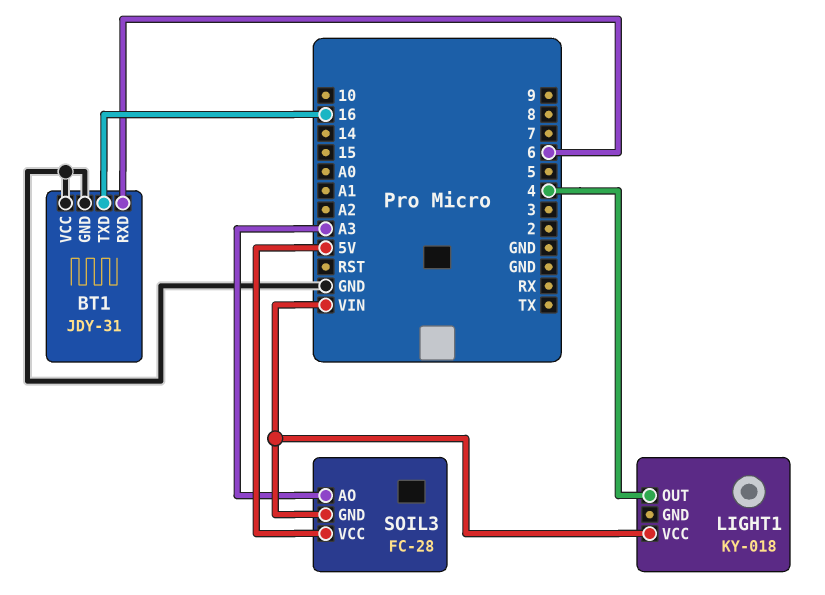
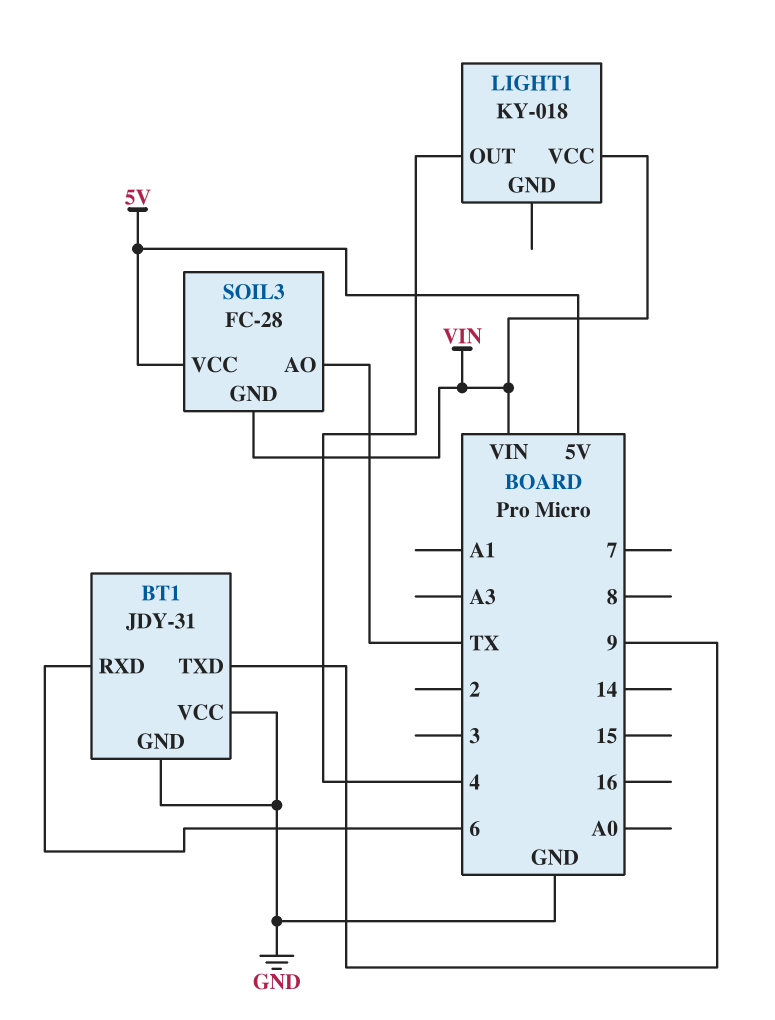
BT1 pin TXD: 16 -> 9
SOIL3 pin AO: A3 -> TX

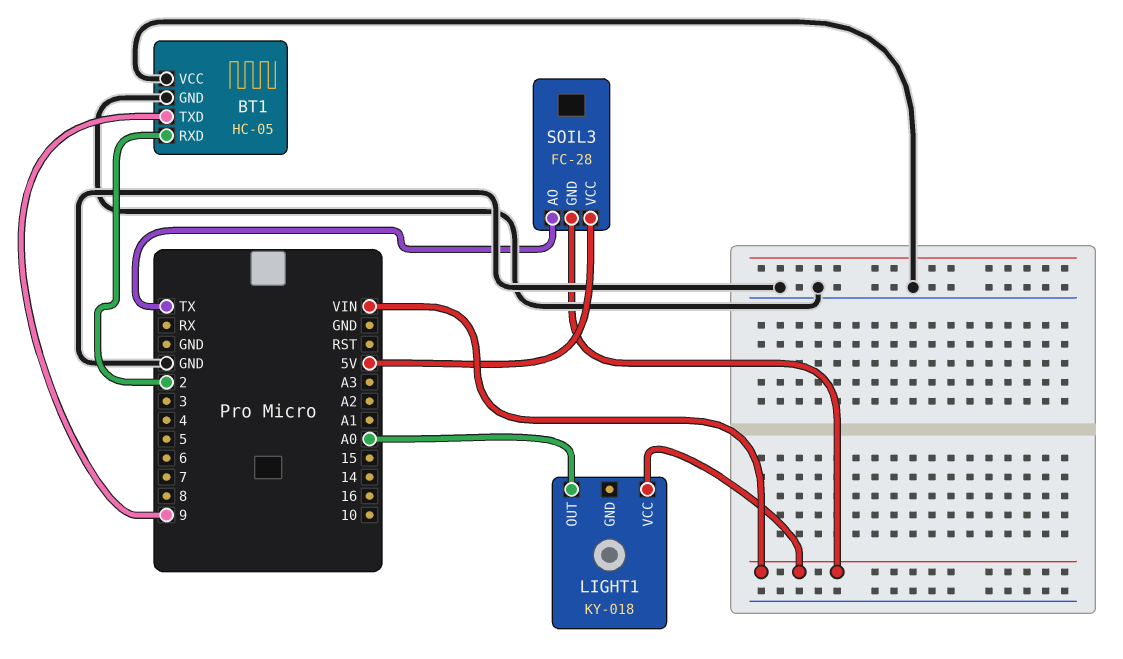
BT1: JDY-31 -> HC-05
BT1 pin RXD: 6 -> 2
LIGHT1 pin OUT: 4 -> A0

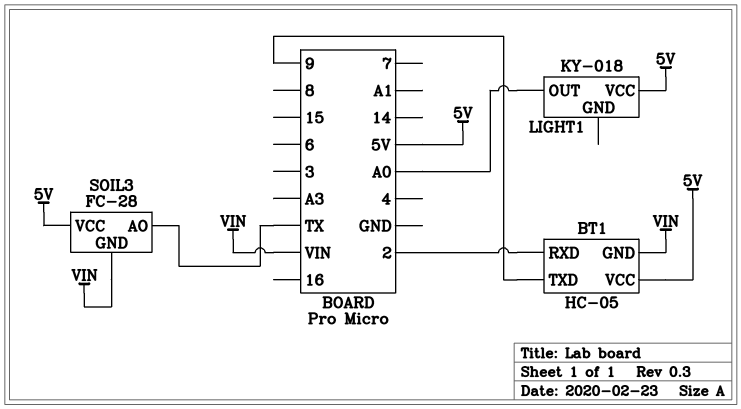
BT1 pin GND: GND -> VIN
BT1 pin VCC: GND -> 5V
LIGHT1 pin VCC: VIN -> 5V

